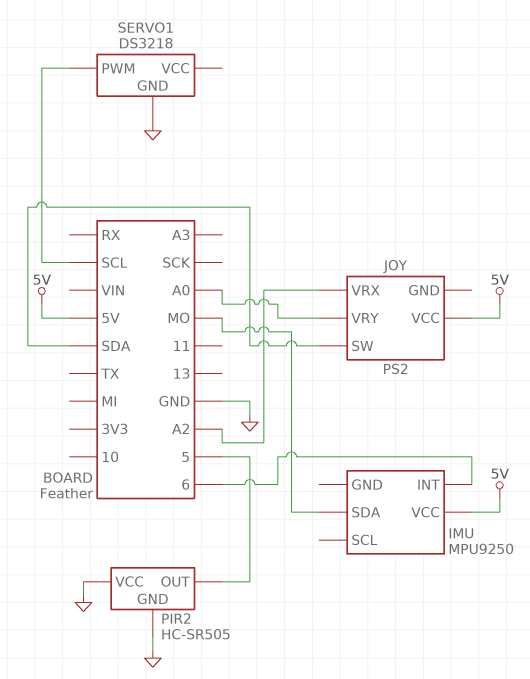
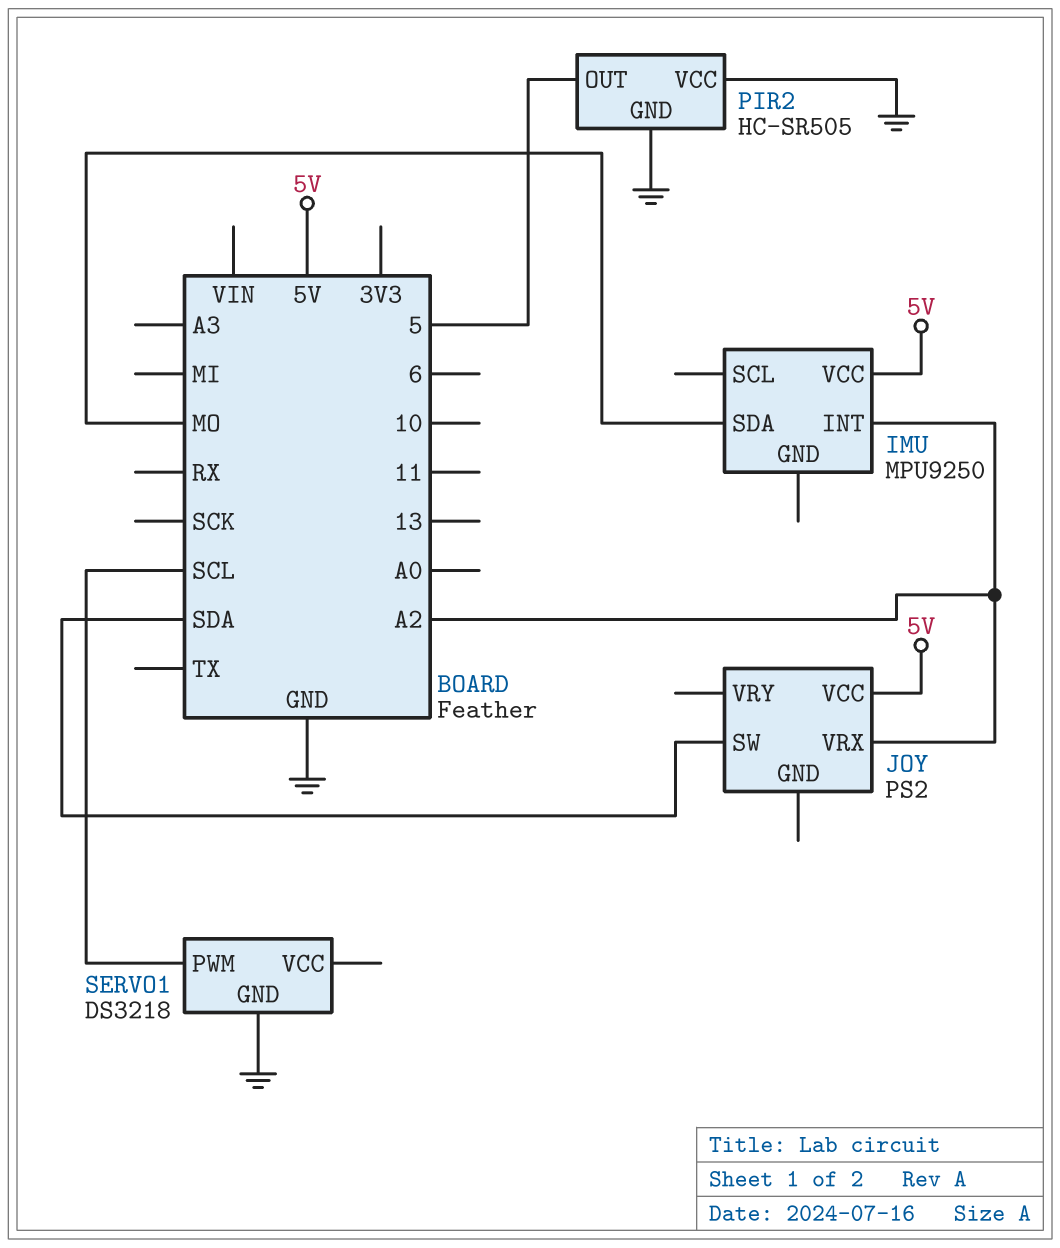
IMU pin INT: 6 -> A2
JOY pin VRY: A0 -> none

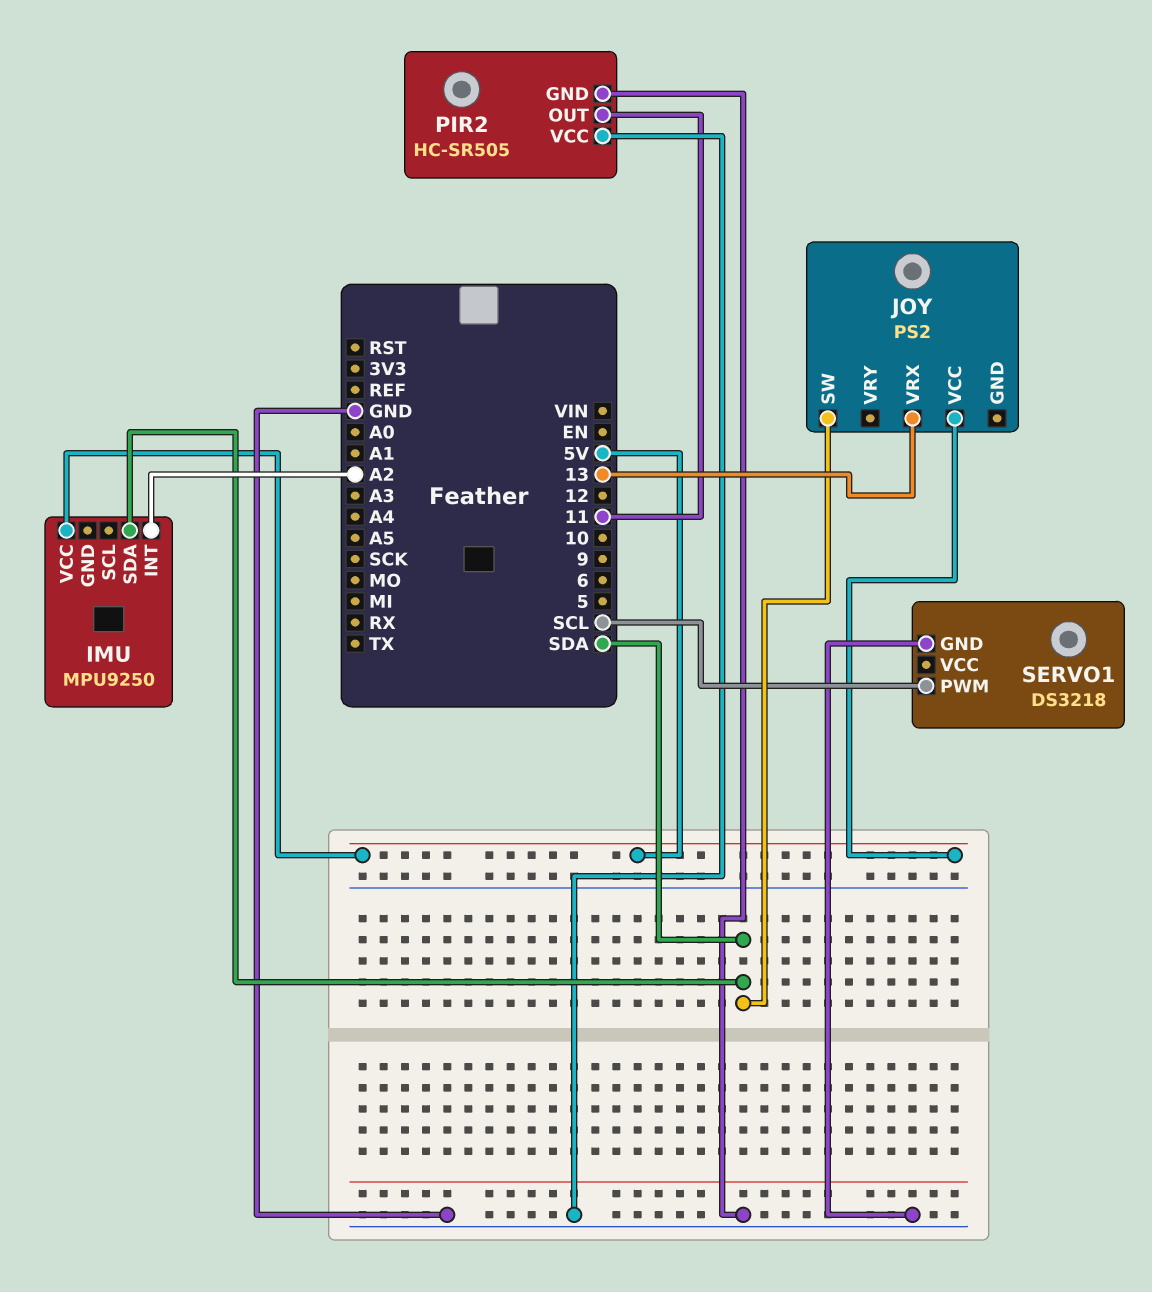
IMU pin SDA: MO -> SDA
JOY pin VRX: A2 -> 13
PIR2 pin OUT: 5 -> 11

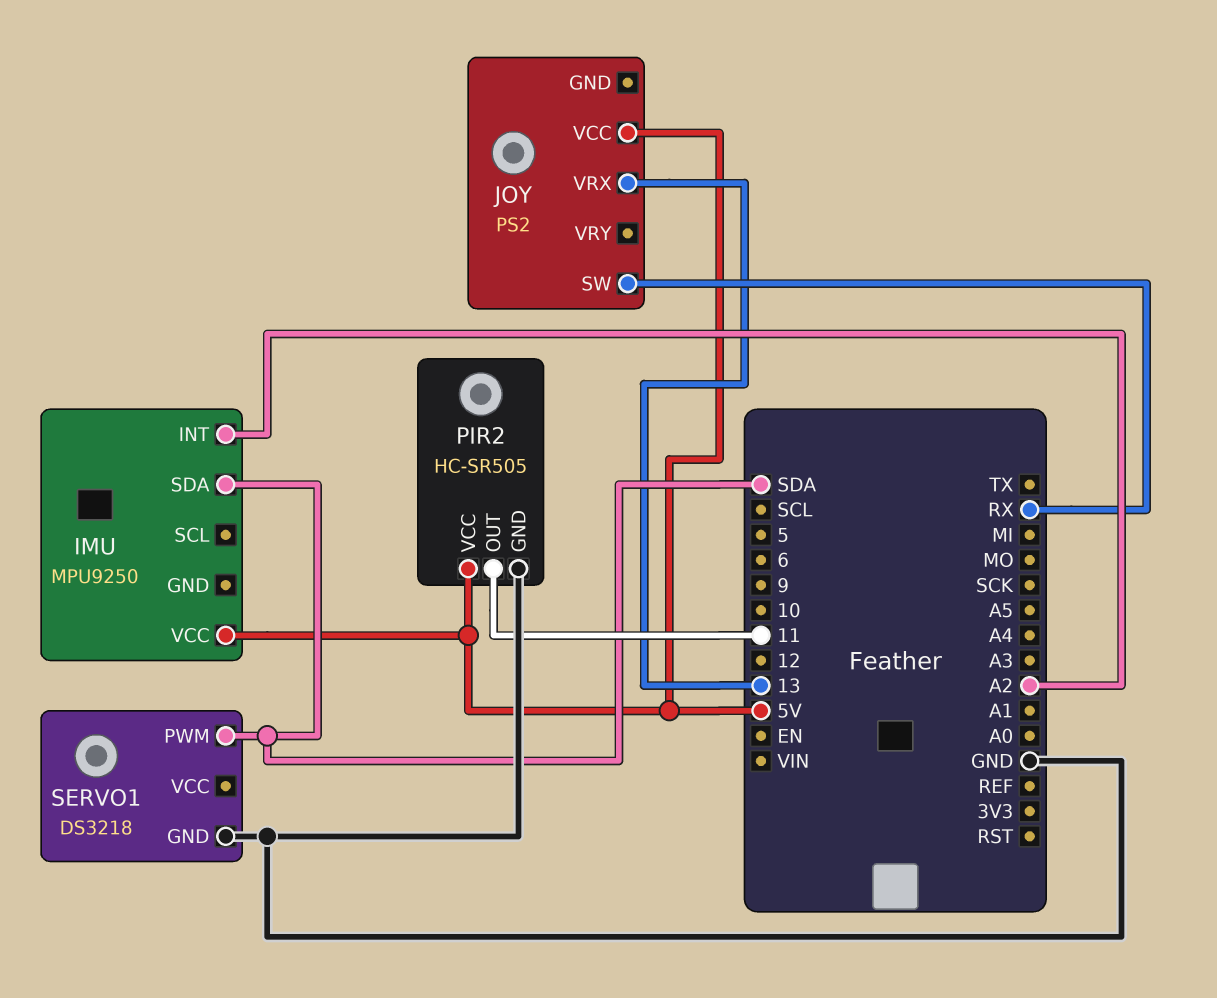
JOY pin SW: SDA -> RX
PIR2 pin VCC: GND -> 5V
SERVO1 pin PWM: SCL -> SDA

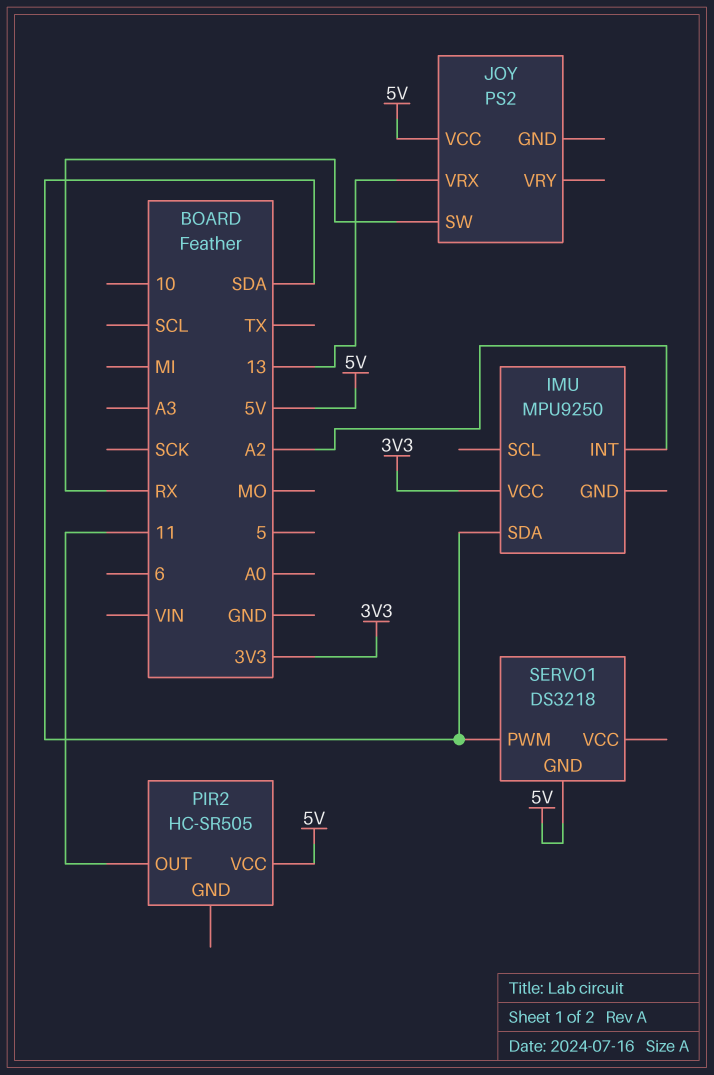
IMU pin VCC: 5V -> 3V3
PIR2 pin GND: GND -> none
SERVO1 pin GND: GND -> 5V

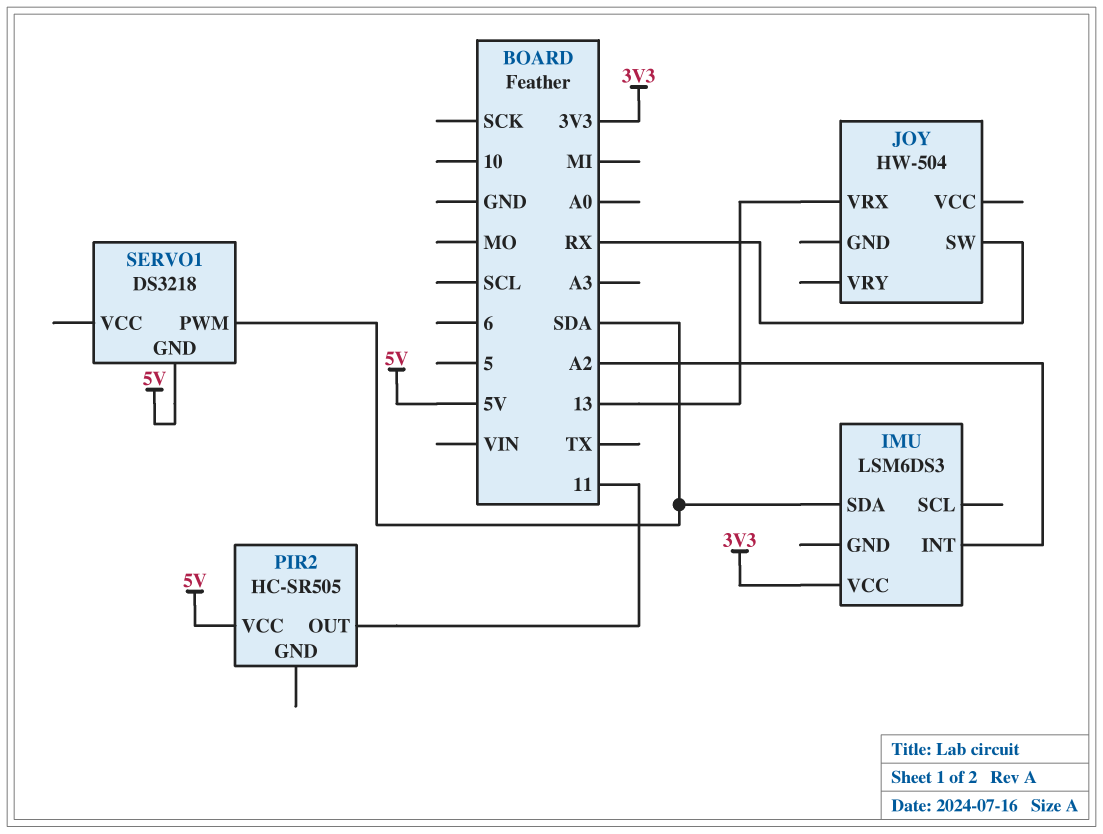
IMU: MPU9250 -> LSM6DS3
JOY: PS2 -> HW-504
JOY pin VCC: 5V -> none

